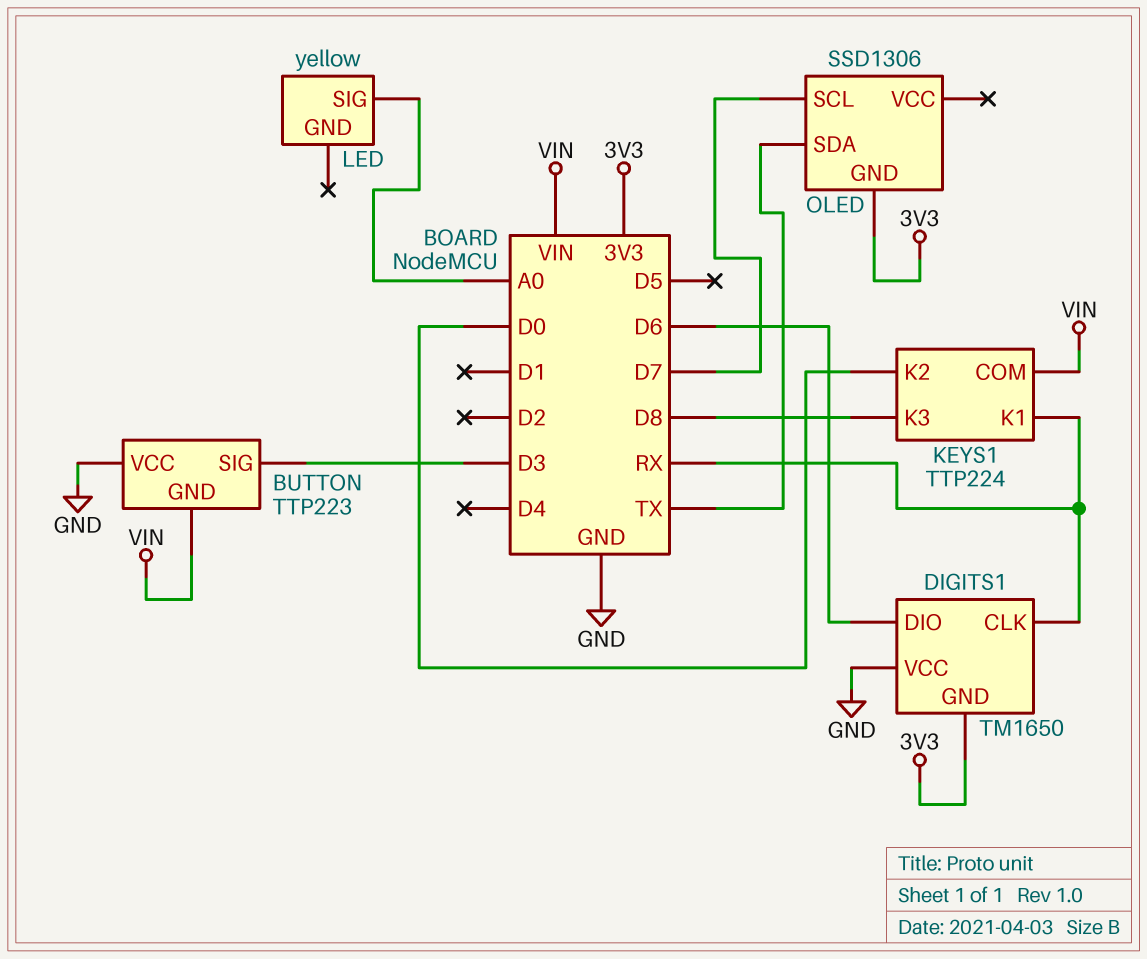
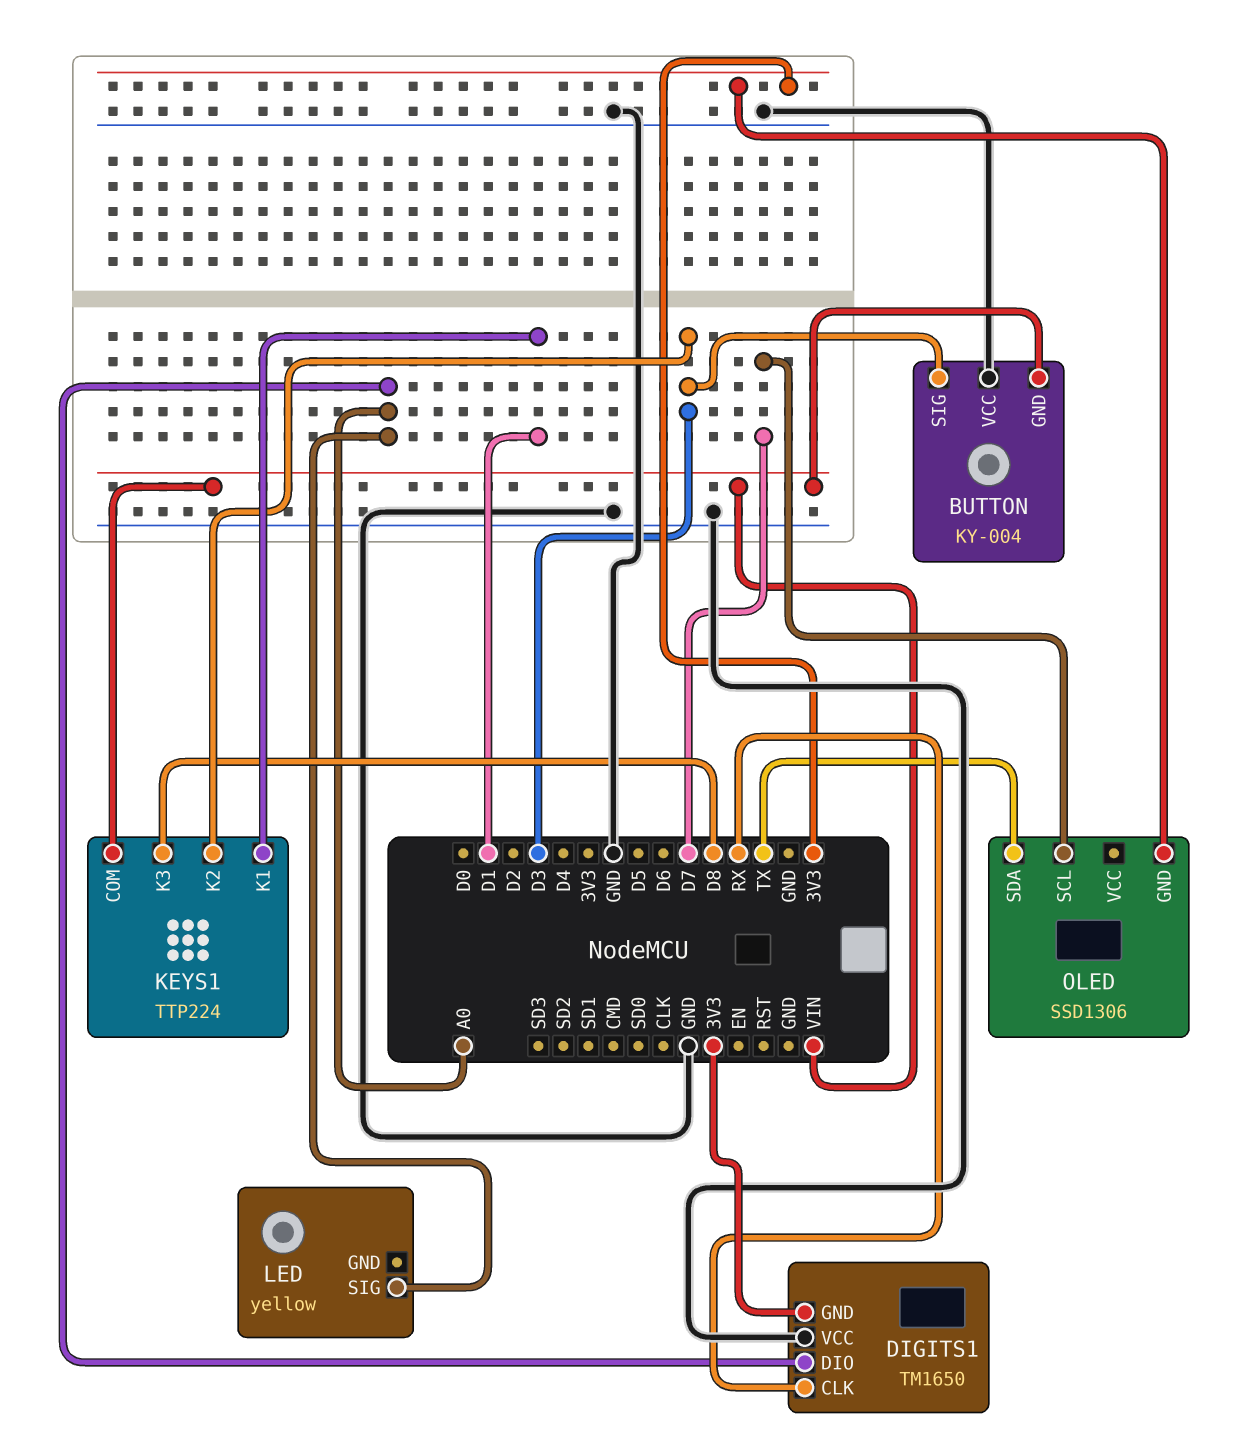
BUTTON: TTP223 -> KY-004
DIGITS1 pin DIO: D6 -> A0
KEYS1 pin K1: RX -> D1
KEYS1 pin K2: D0 -> D3

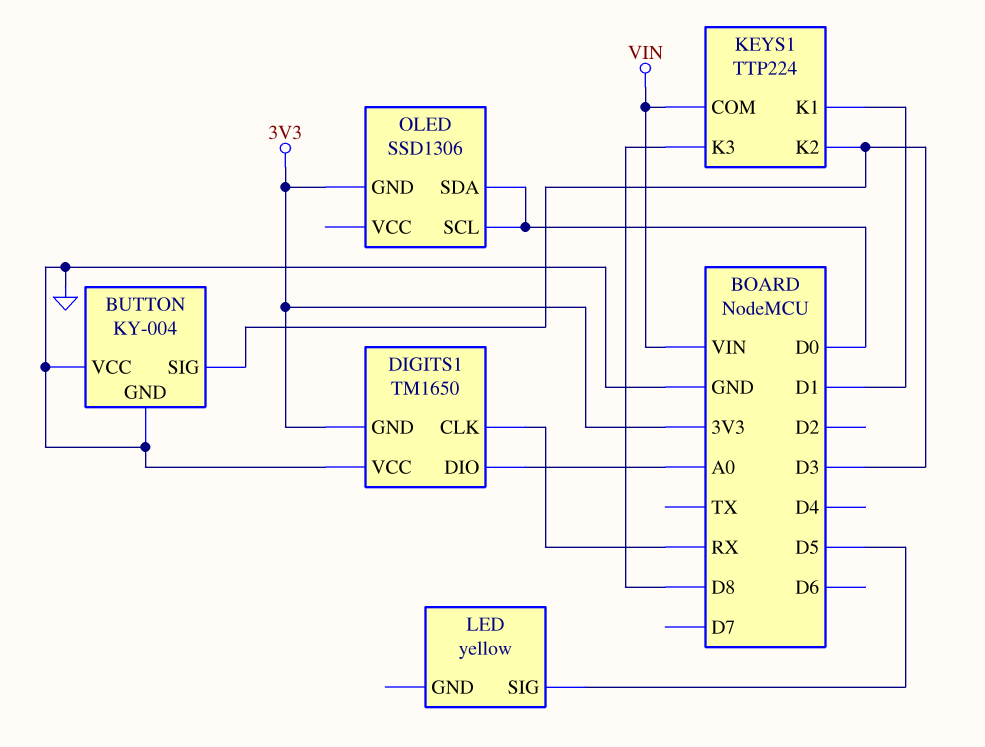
BUTTON pin GND: VIN -> GND
LED pin SIG: A0 -> D5
OLED pin SCL: D7 -> D0
OLED pin SDA: TX -> D0

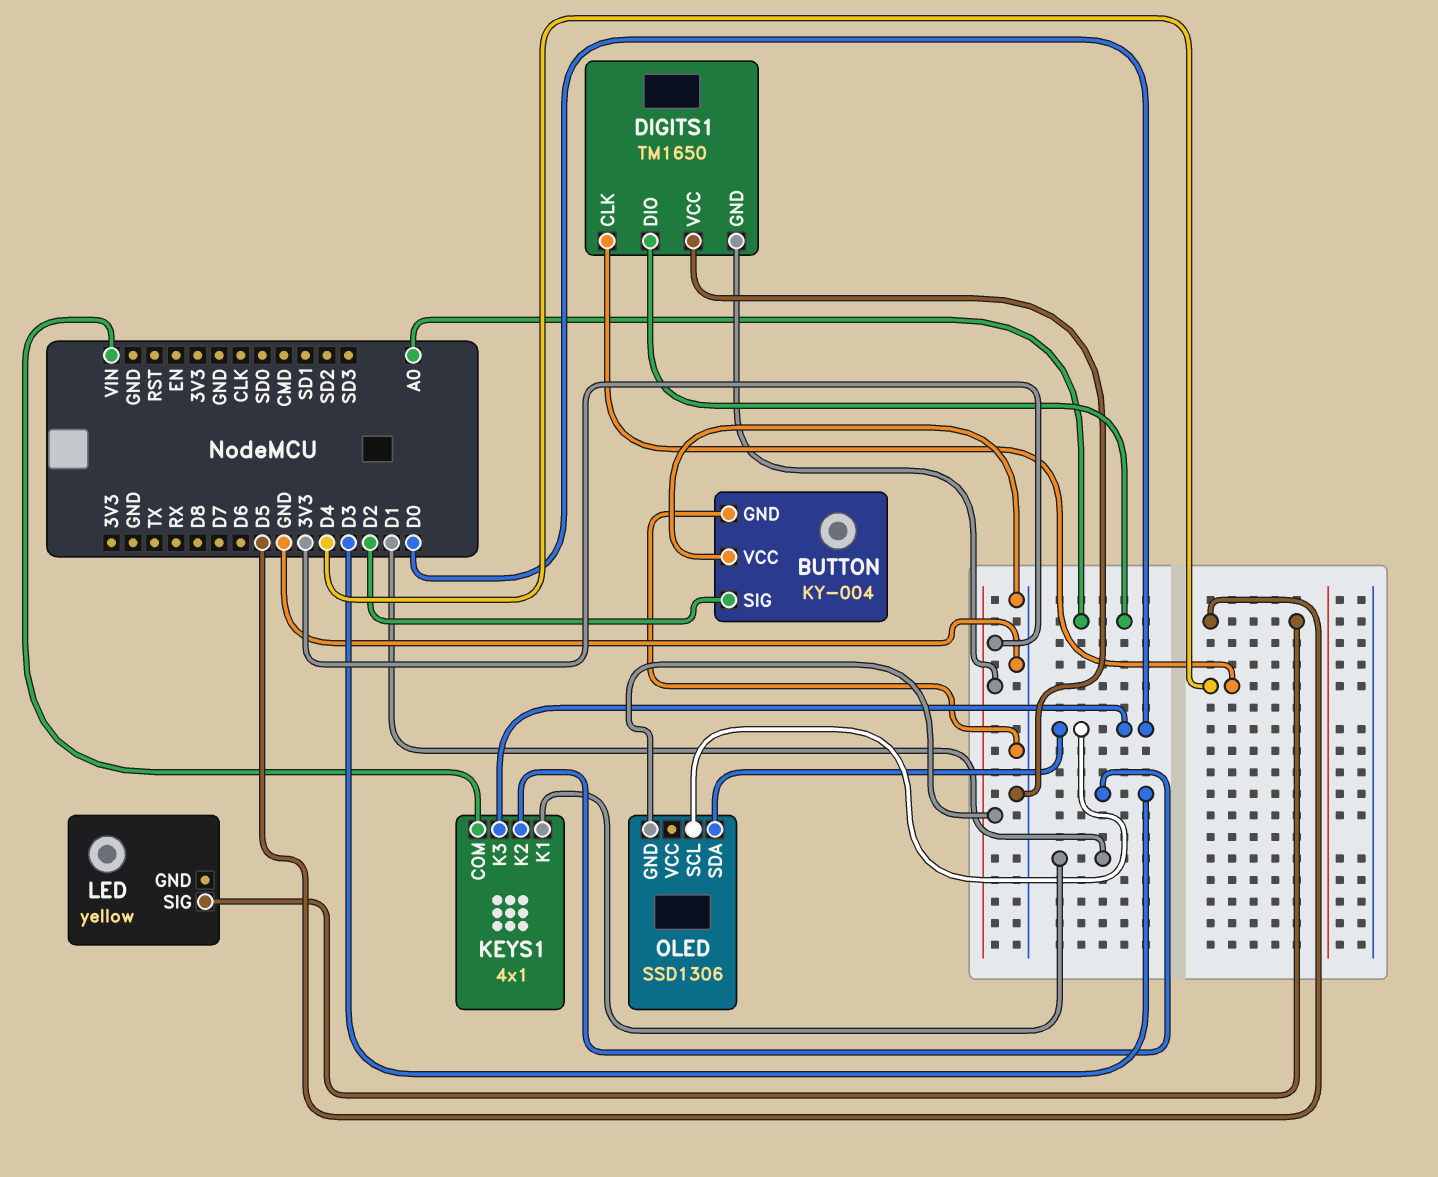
BUTTON pin SIG: D3 -> D2
DIGITS1 pin CLK: RX -> D4
KEYS1: TTP224 -> 4x1
KEYS1 pin K3: D8 -> D0

